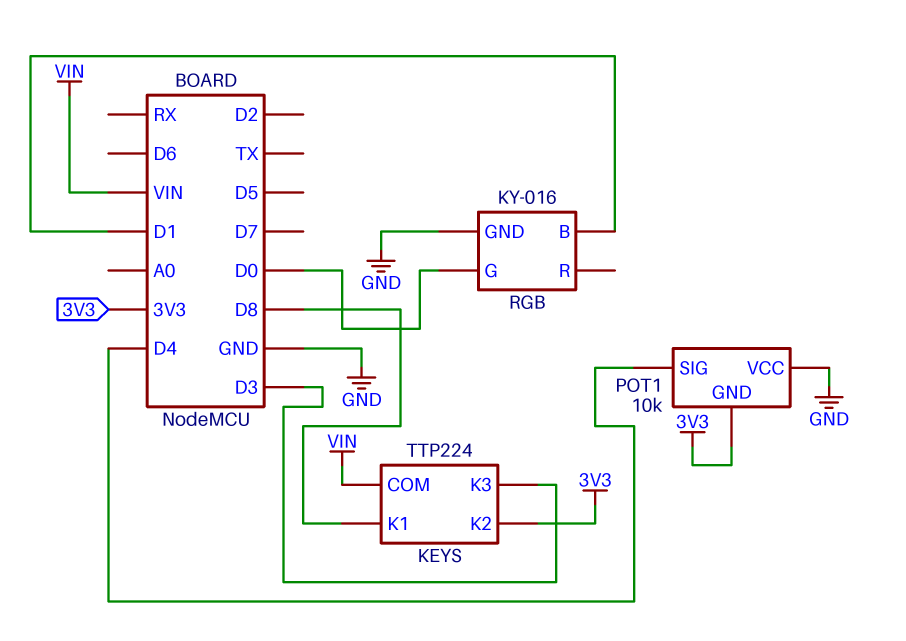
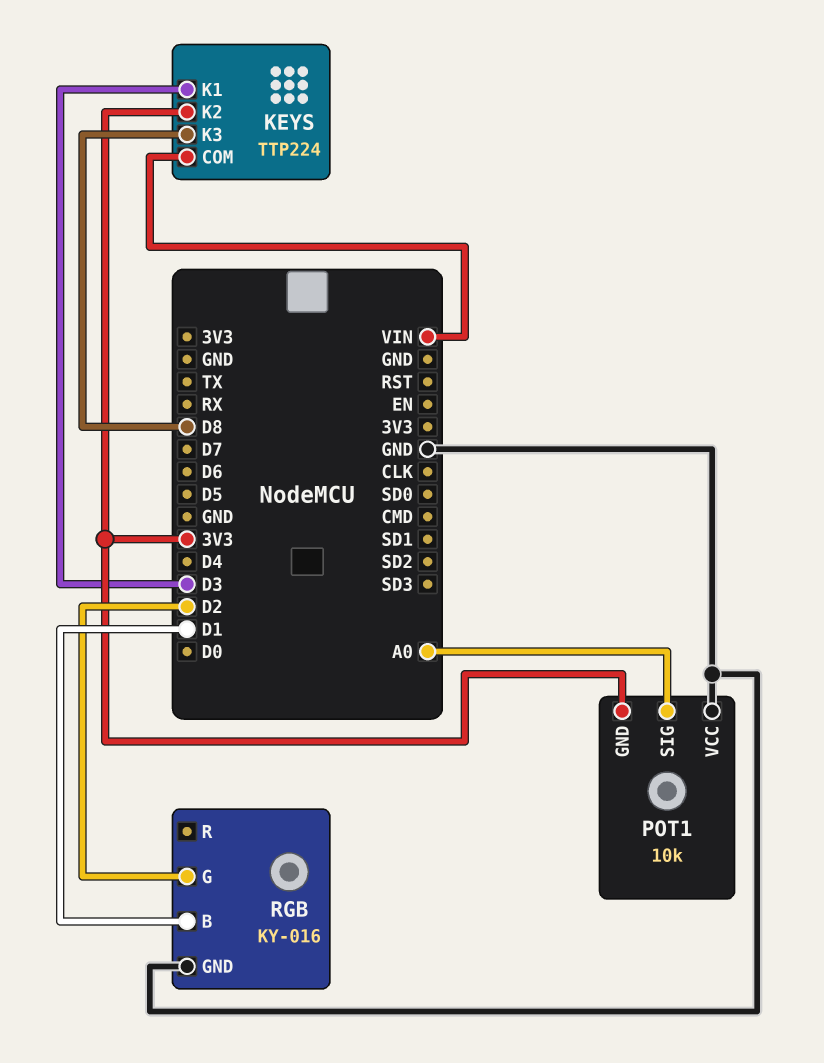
KEYS pin K1: D8 -> D3
KEYS pin K3: D3 -> D8
POT1 pin SIG: D4 -> A0
RGB pin G: D0 -> D2

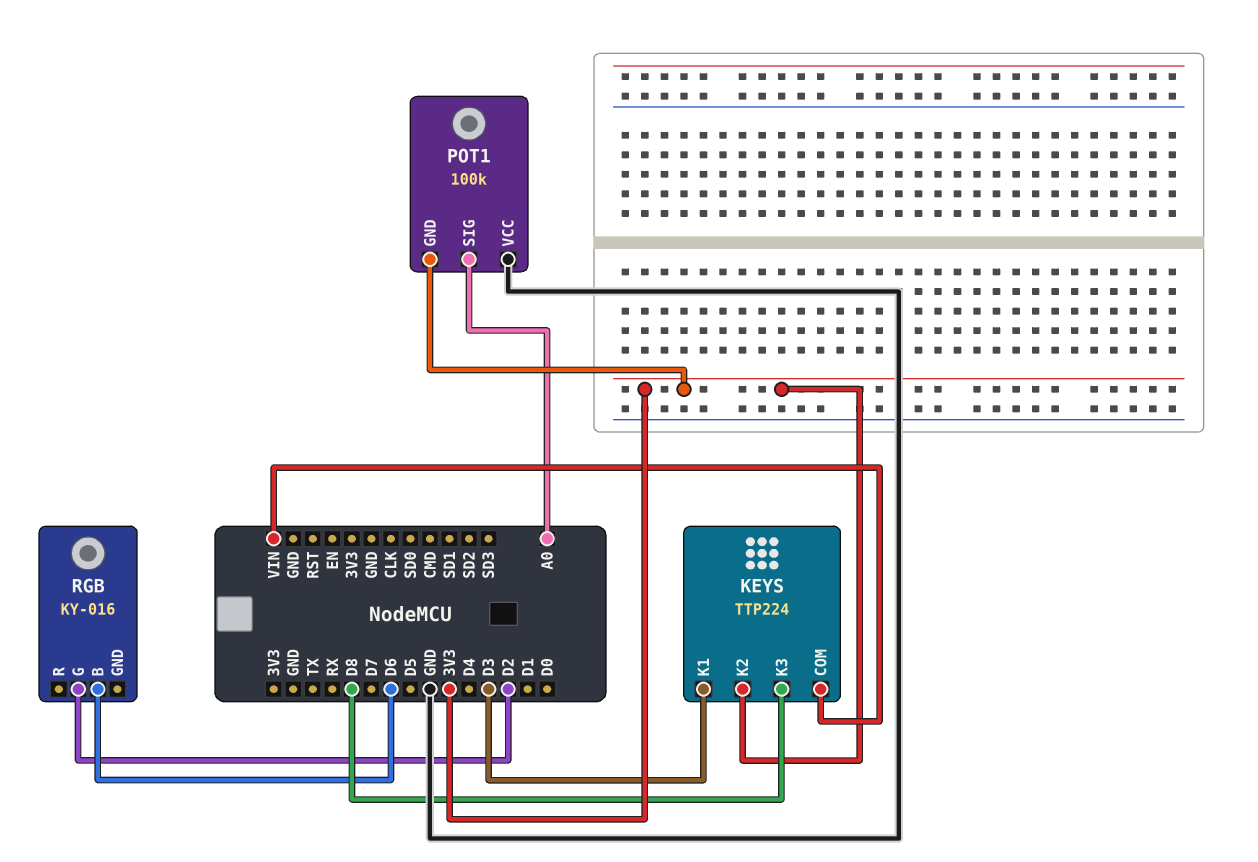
POT1: 10k -> 100k
RGB pin B: D1 -> D6
RGB pin GND: GND -> none

